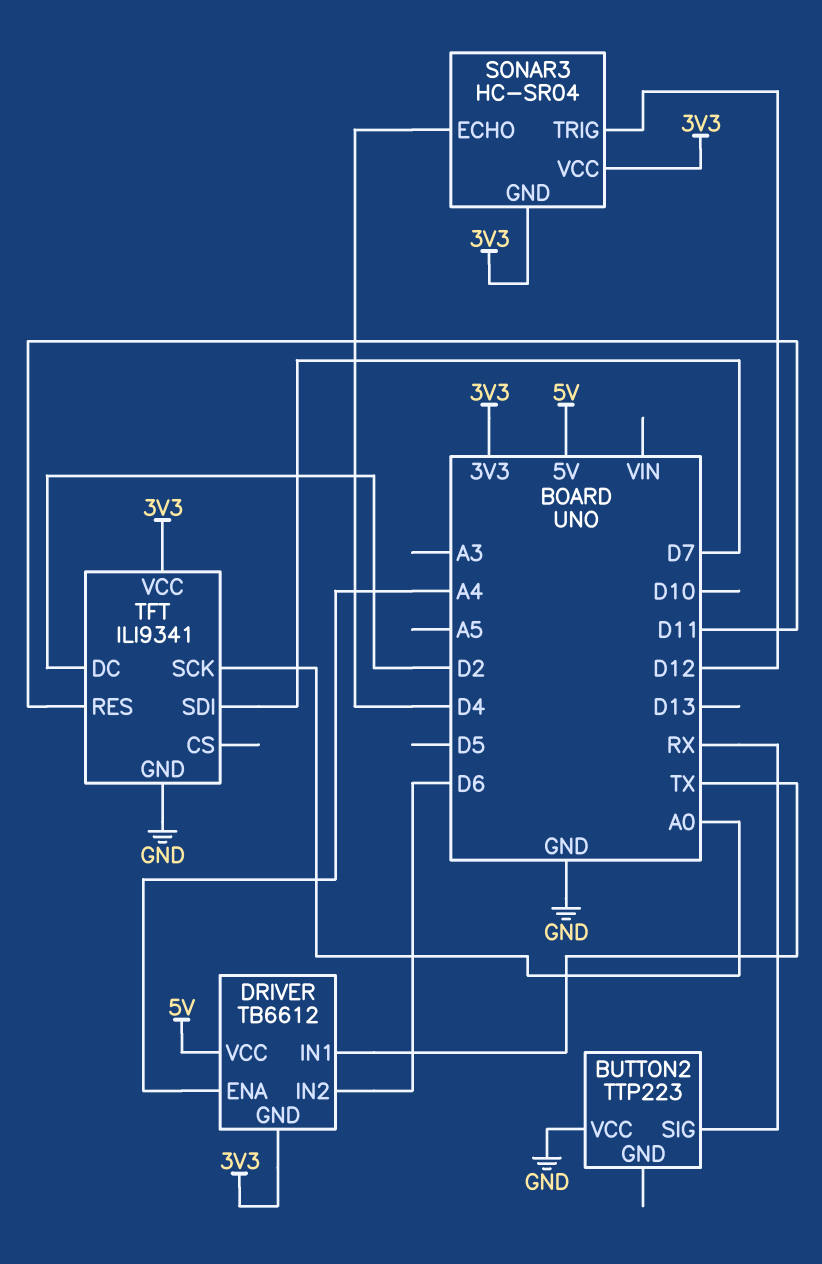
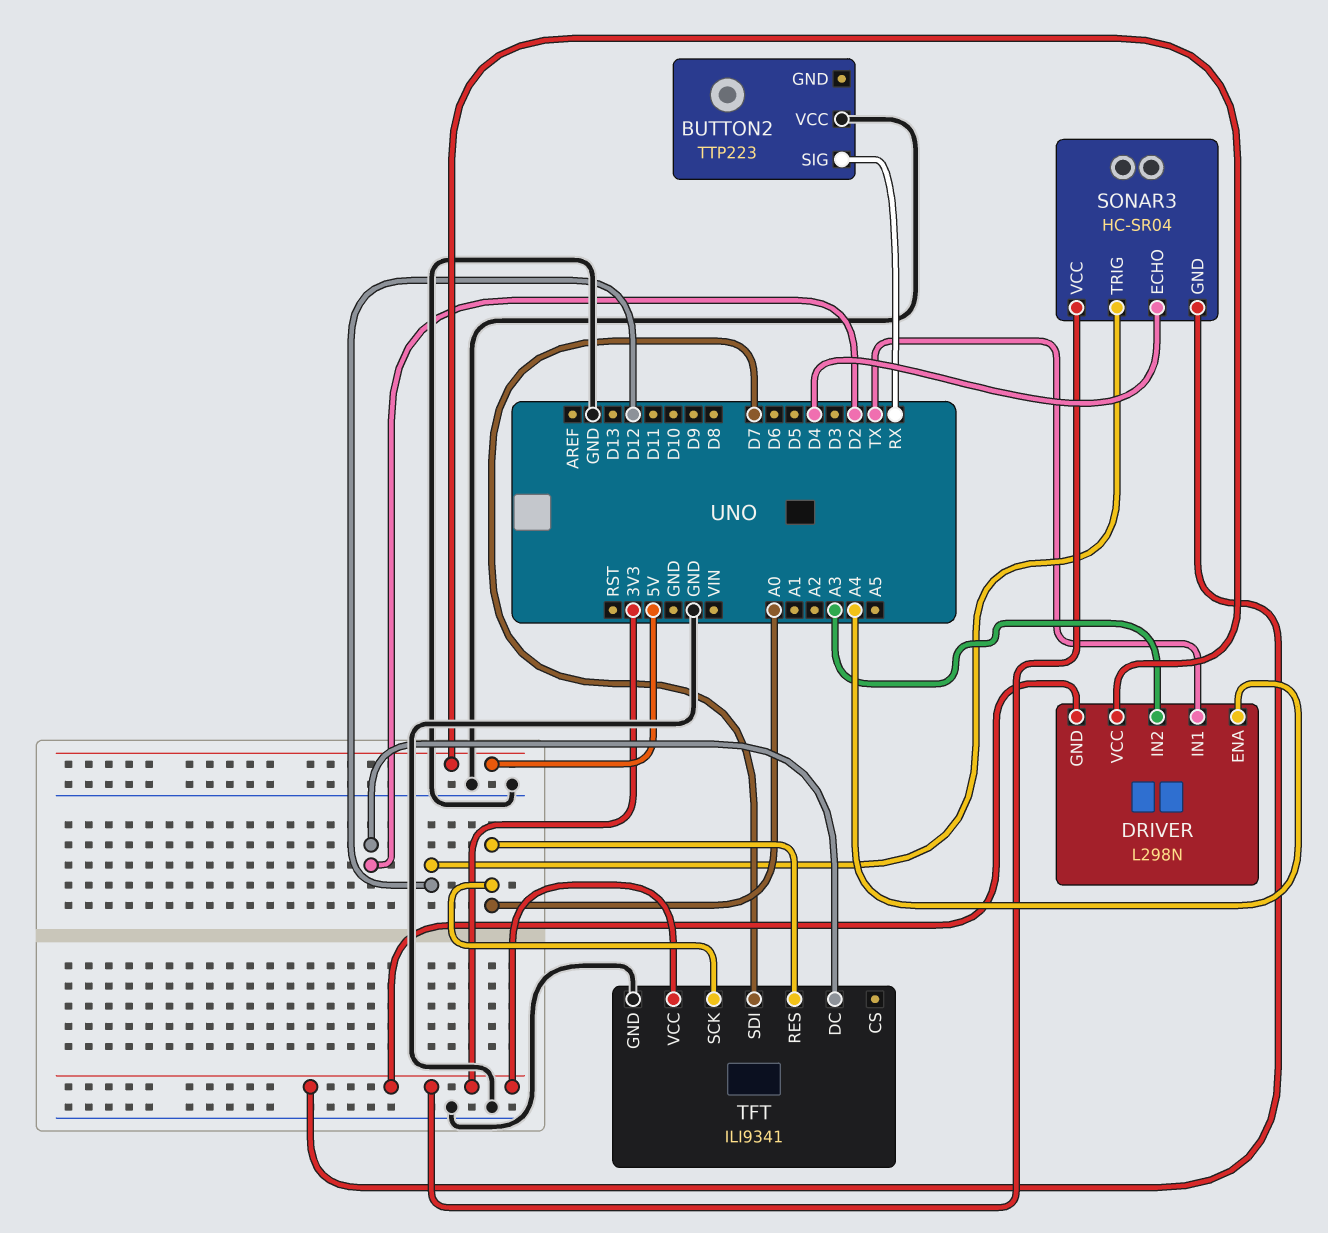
DRIVER: TB6612 -> L298N
DRIVER pin IN2: D6 -> A3
TFT pin RES: D11 -> A0

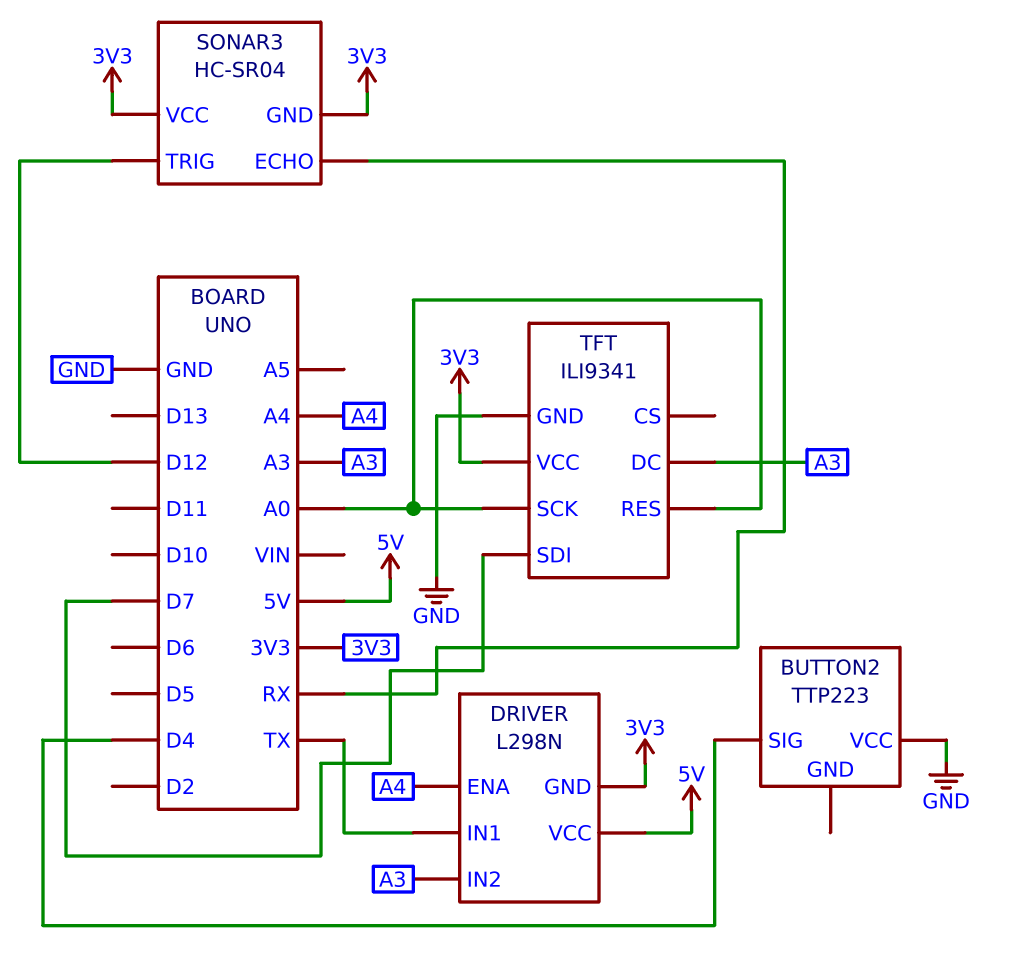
BUTTON2 pin SIG: RX -> D4
SONAR3 pin ECHO: D4 -> RX
TFT pin DC: D2 -> A3

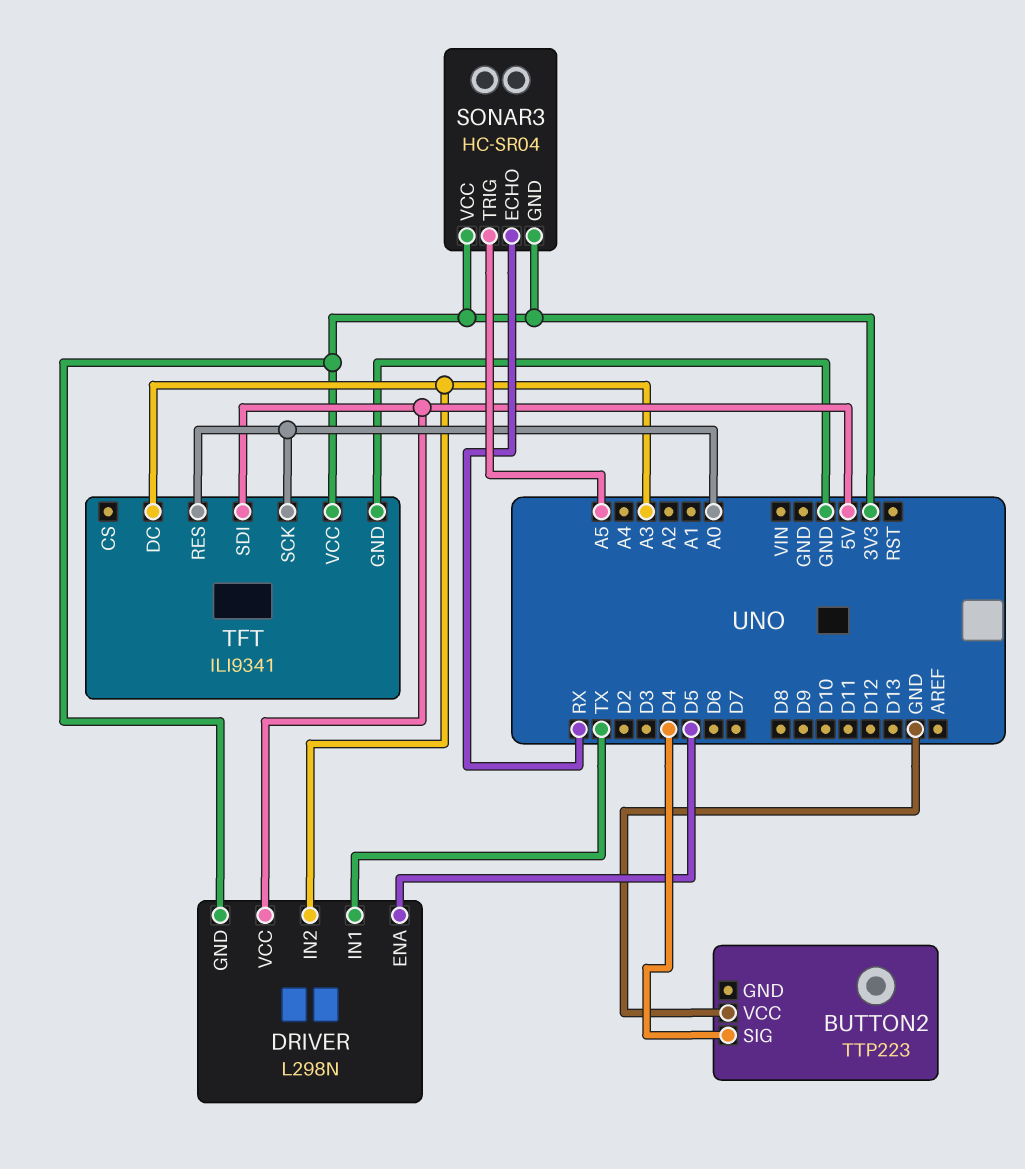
DRIVER pin ENA: A4 -> D5
SONAR3 pin TRIG: D12 -> A5
TFT pin SDI: D7 -> 5V

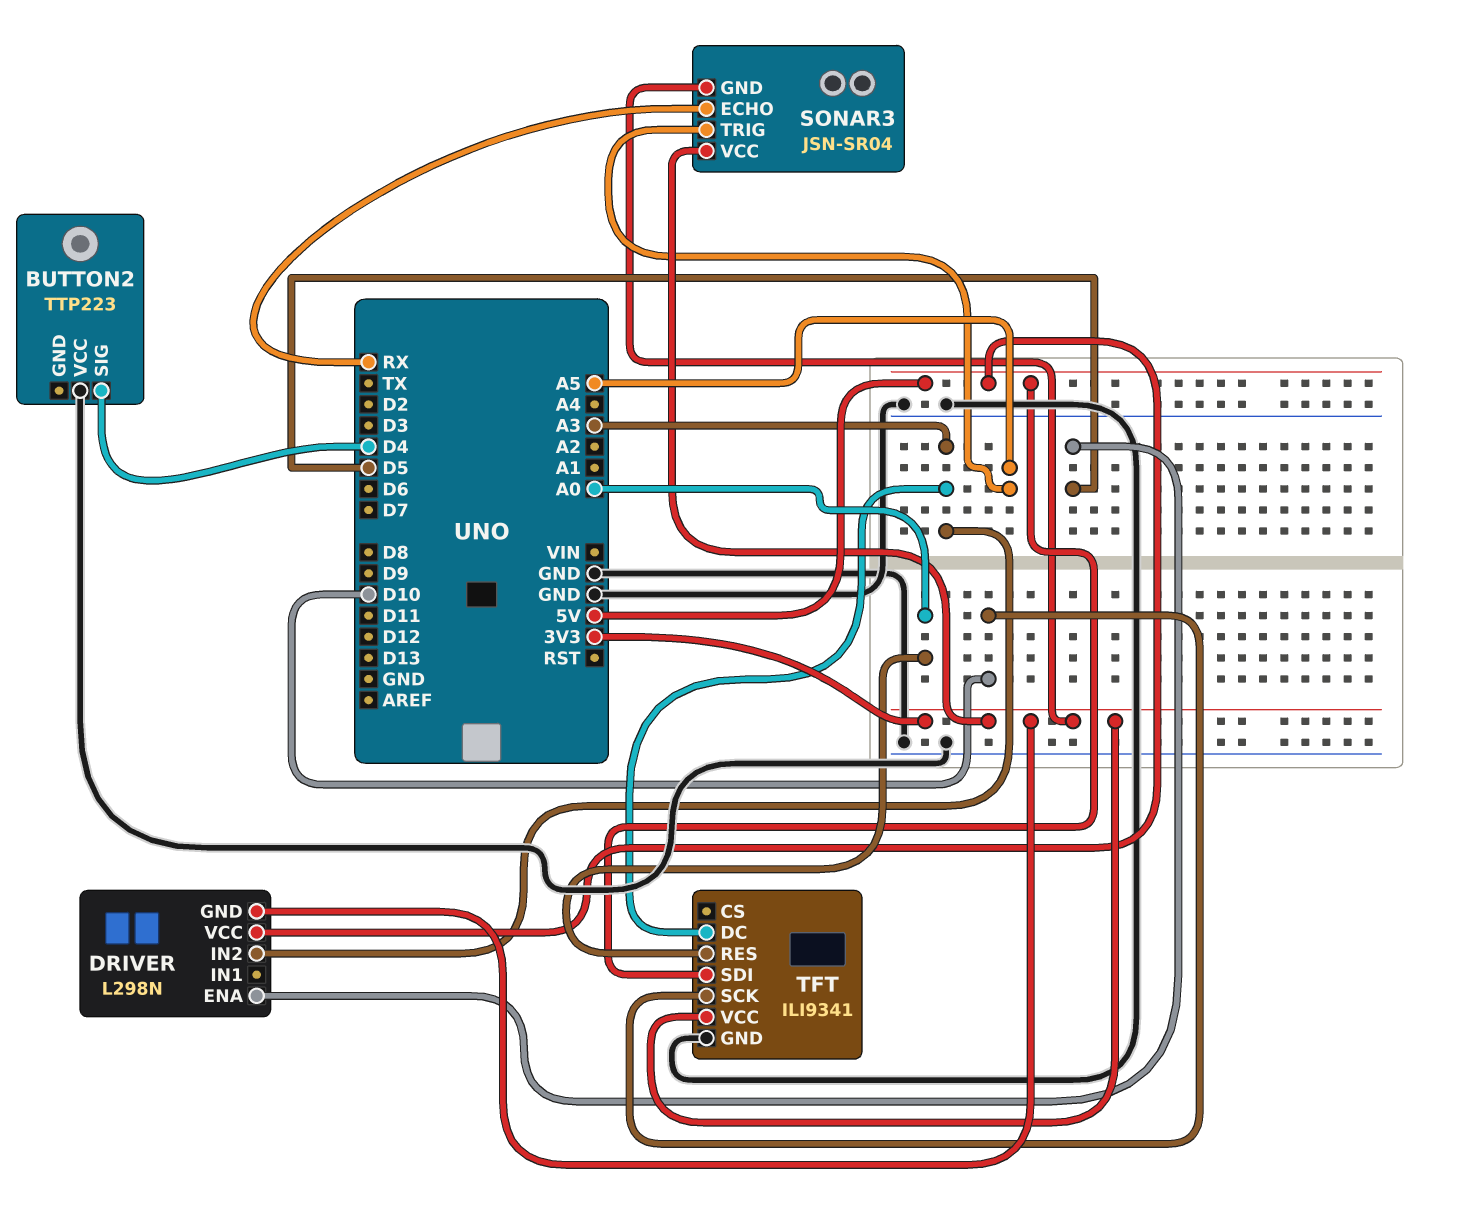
DRIVER pin IN1: TX -> none
SONAR3: HC-SR04 -> JSN-SR04
TFT pin SCK: A0 -> D10

